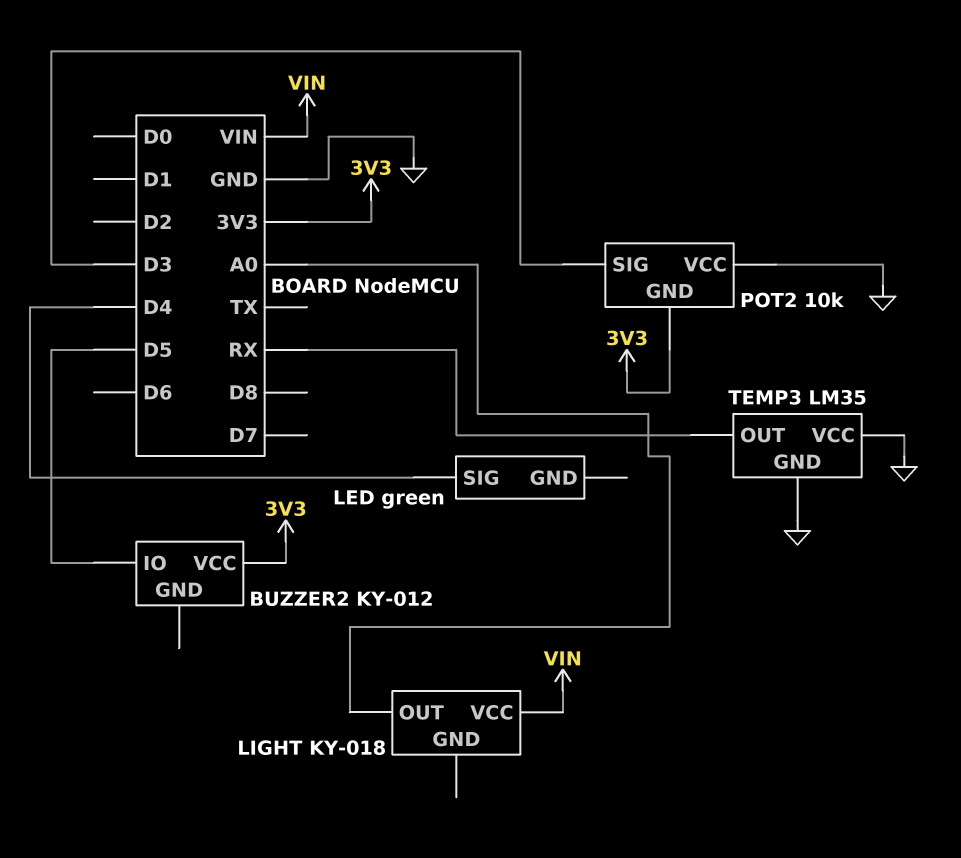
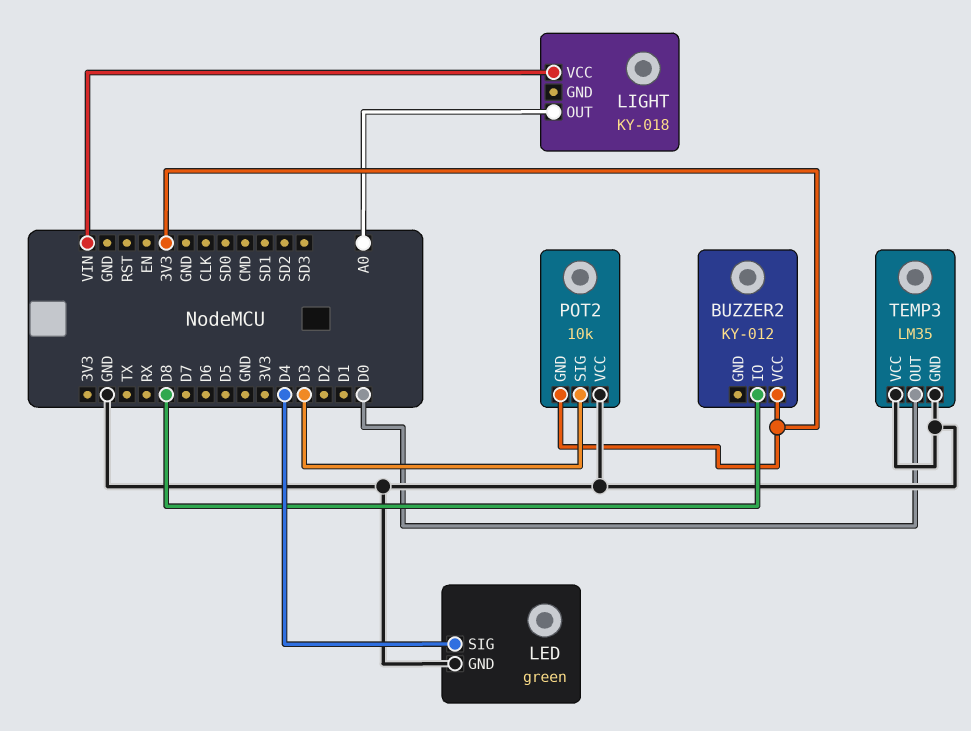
BUZZER2 pin IO: D5 -> D8
LED pin GND: none -> GND
TEMP3 pin OUT: RX -> D0

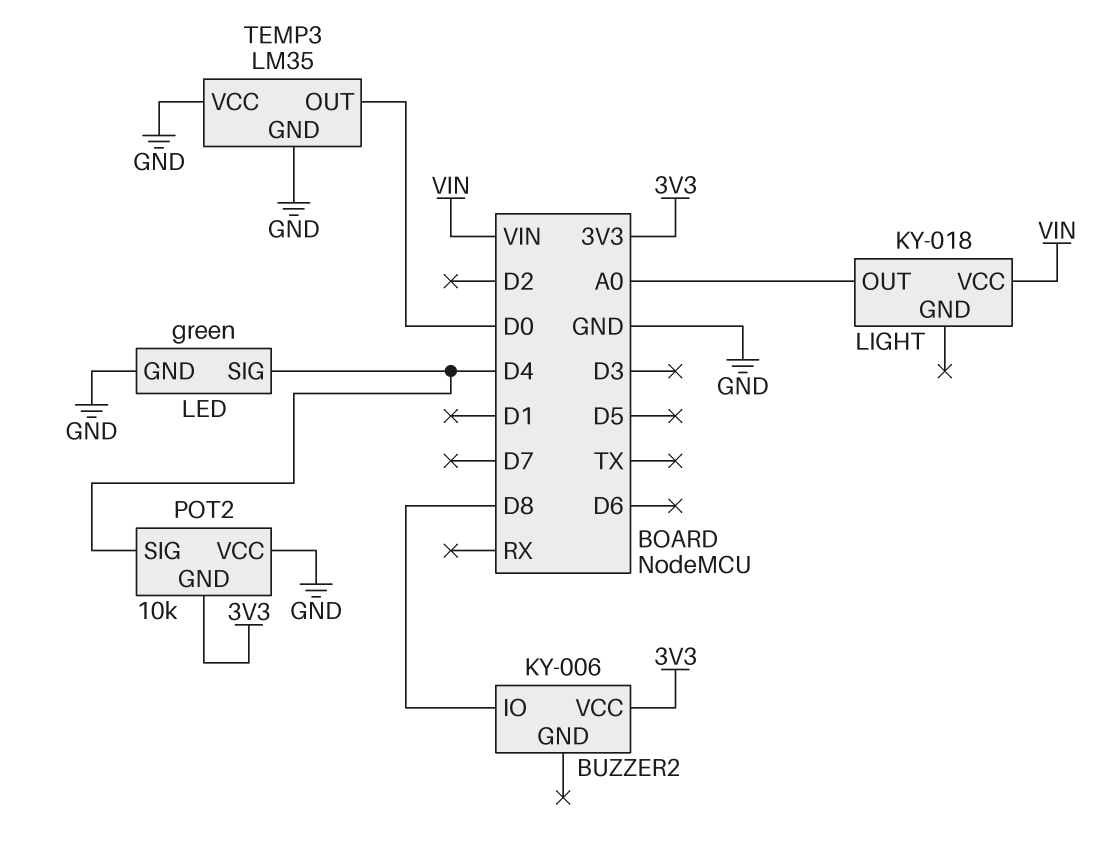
BUZZER2: KY-012 -> KY-006
POT2 pin SIG: D3 -> D4

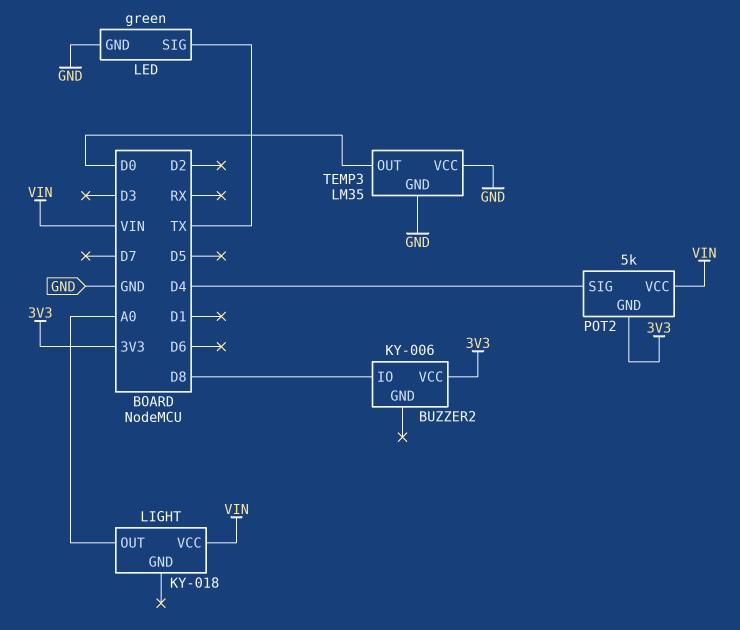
LED pin SIG: D4 -> TX
POT2: 10k -> 5k
POT2 pin VCC: GND -> VIN

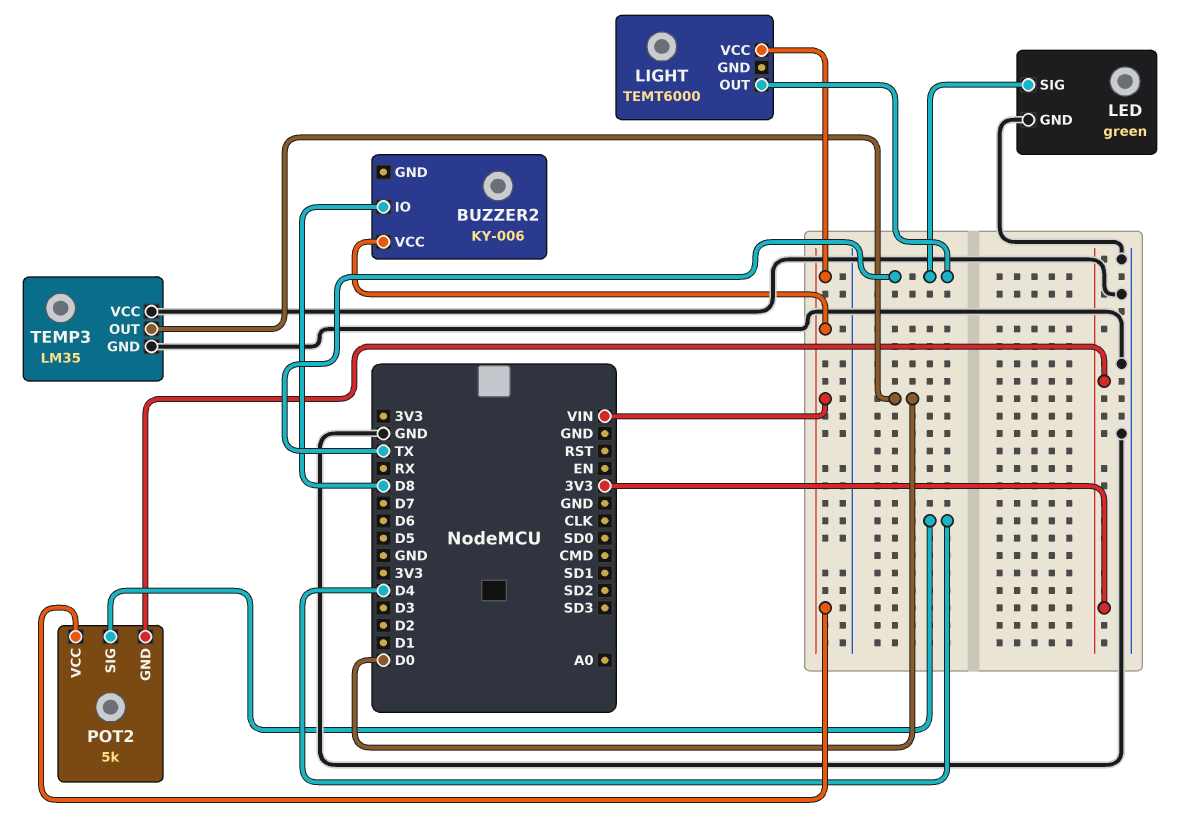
BUZZER2 pin VCC: 3V3 -> VIN
LIGHT: KY-018 -> TEMT6000
LIGHT pin OUT: A0 -> TX

